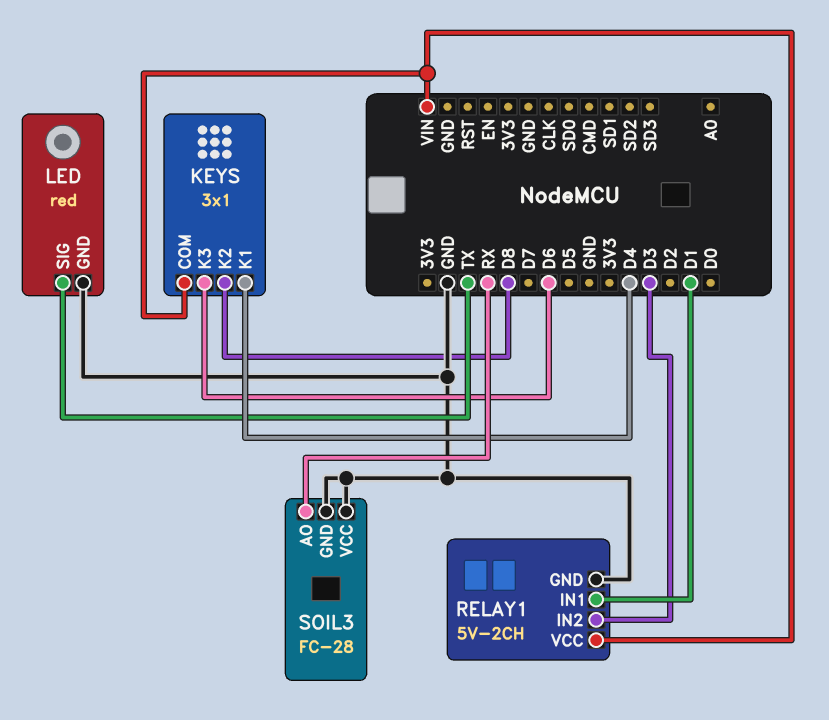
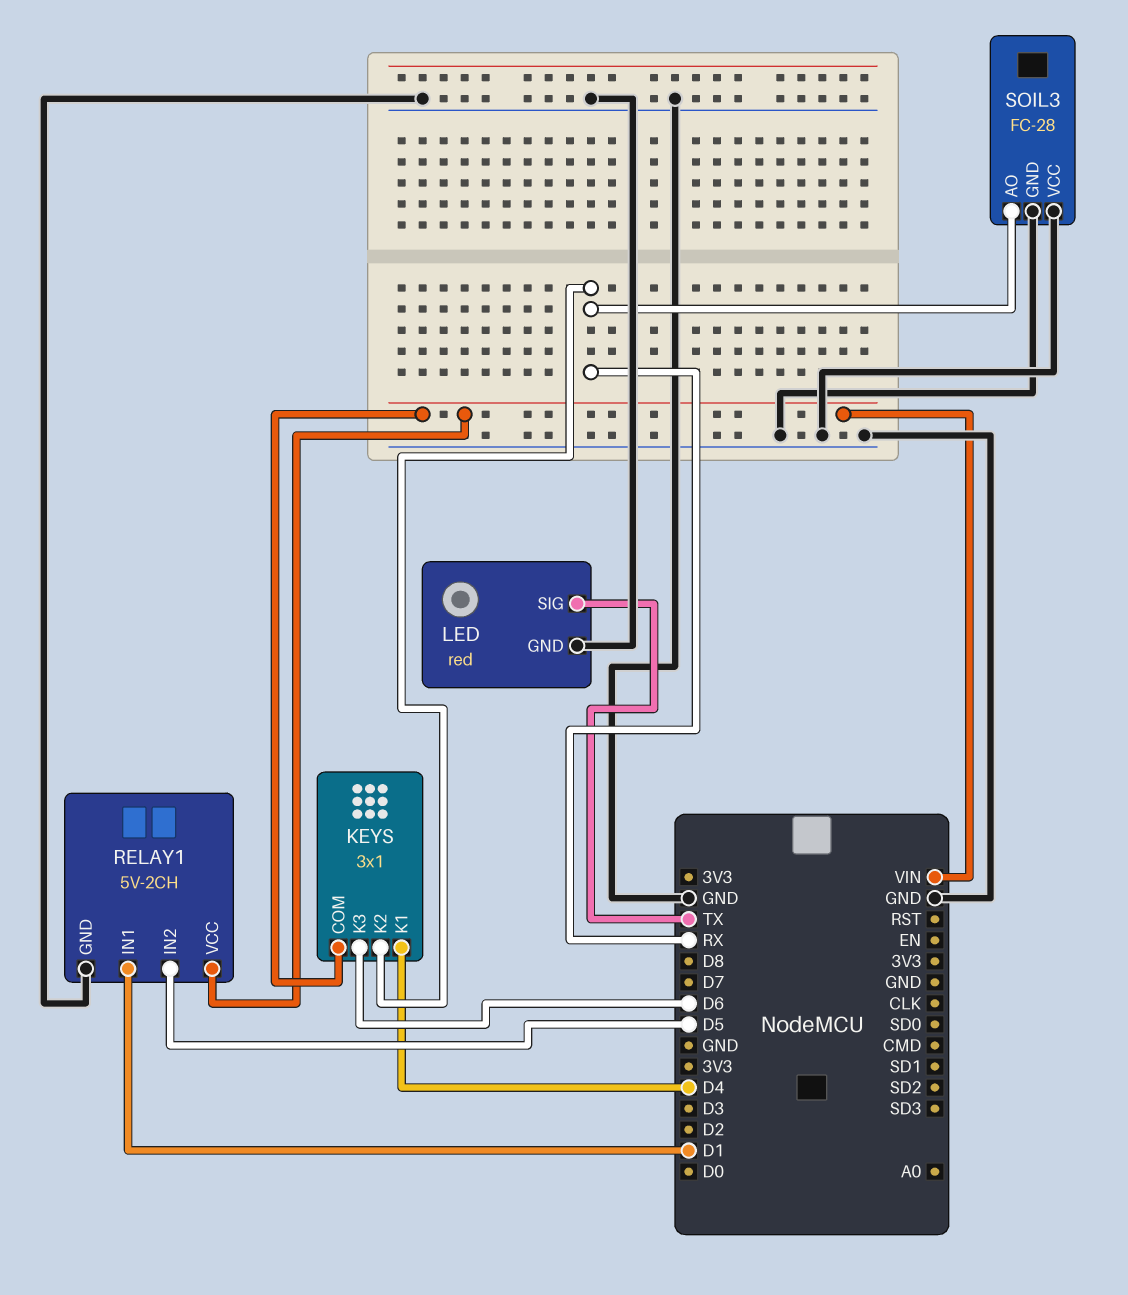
KEYS pin K2: D8 -> RX
RELAY1 pin IN2: D3 -> D5

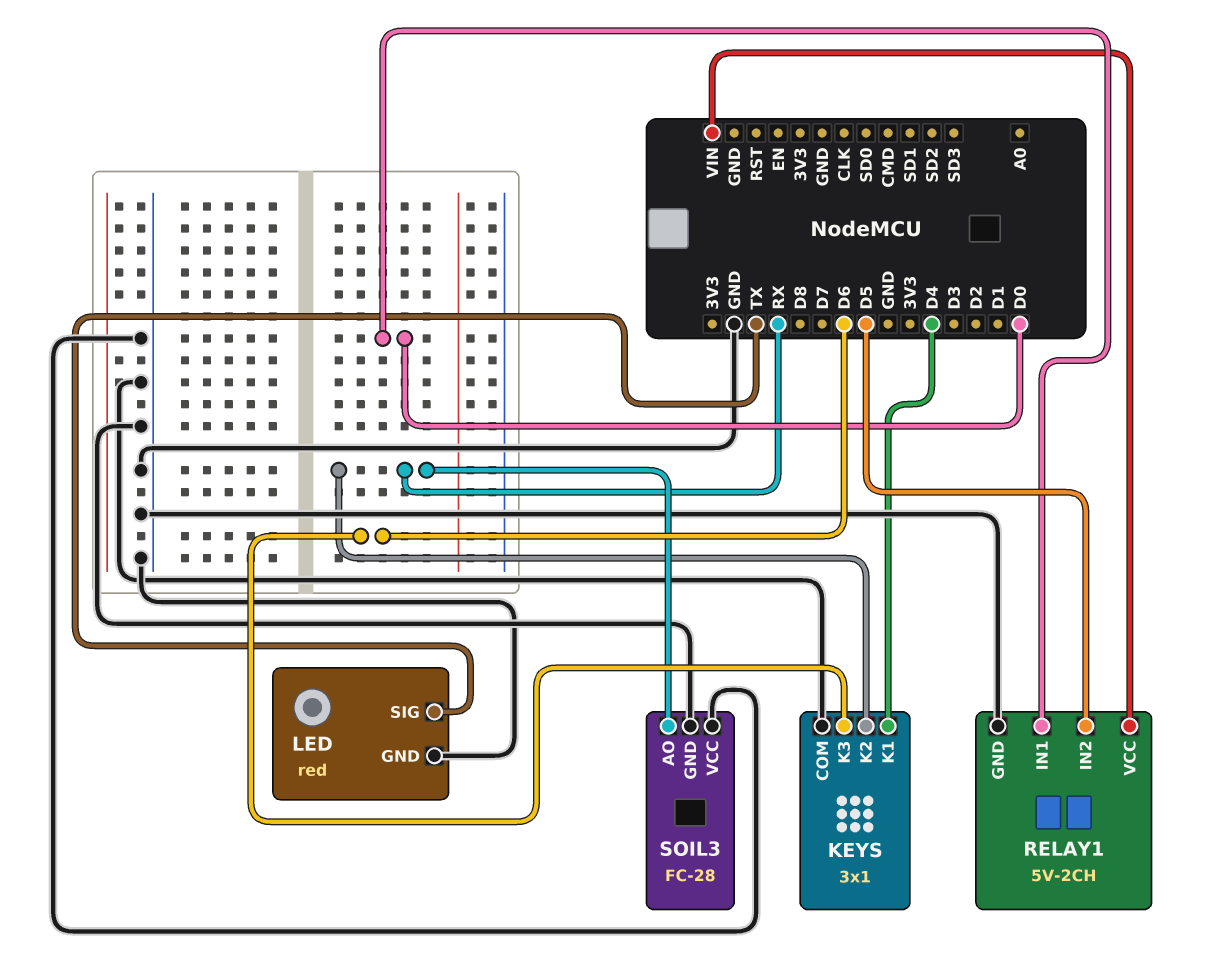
KEYS pin COM: VIN -> GND
RELAY1 pin IN1: D1 -> D0

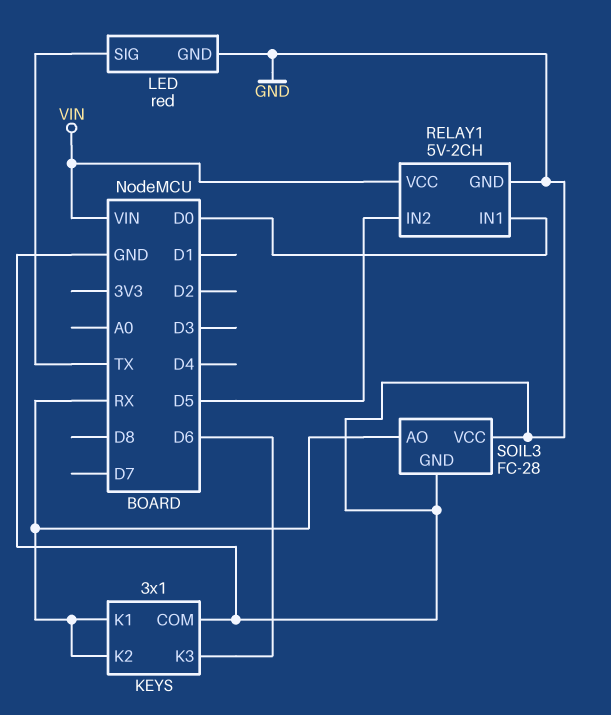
KEYS pin K1: D4 -> RX

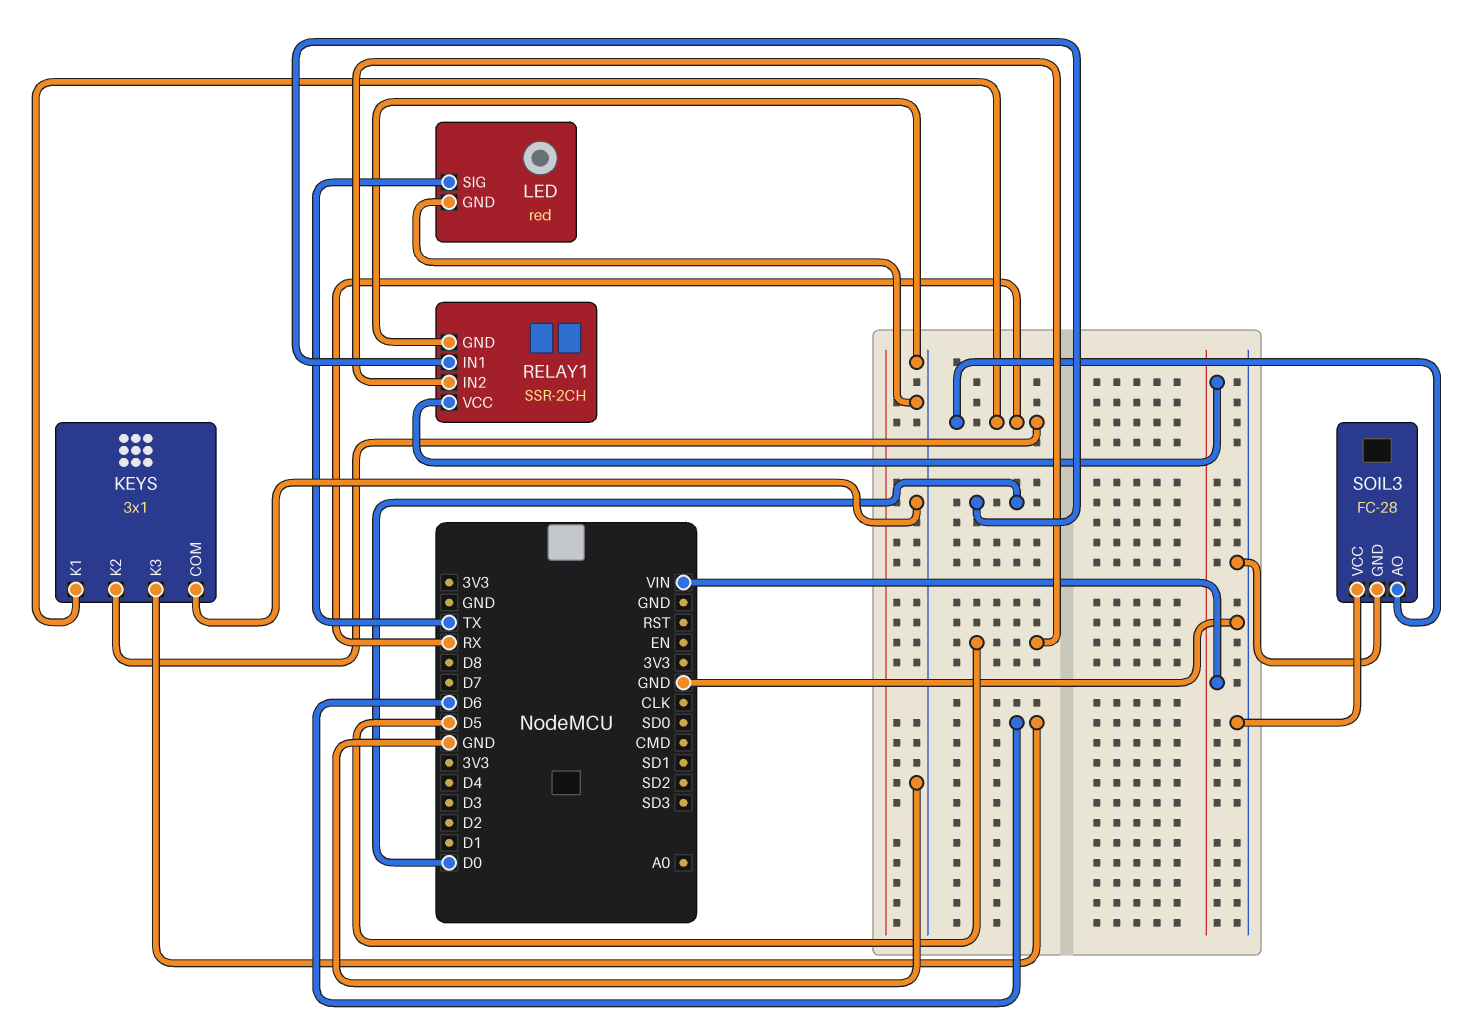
RELAY1: 5V-2CH -> SSR-2CH

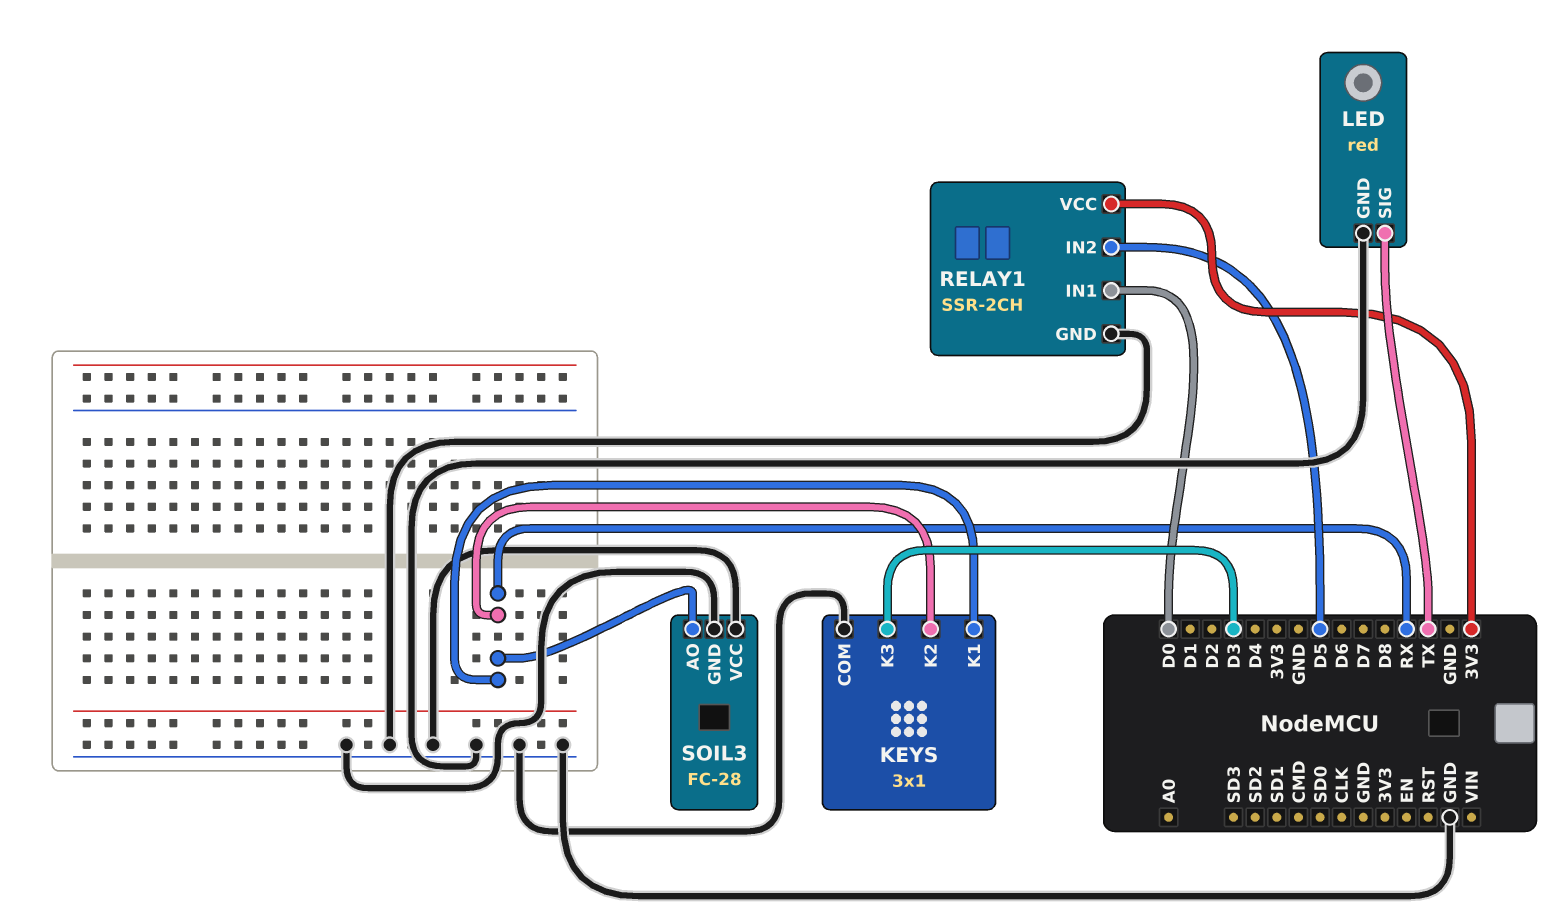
KEYS pin K3: D6 -> D3
RELAY1 pin VCC: VIN -> 3V3

